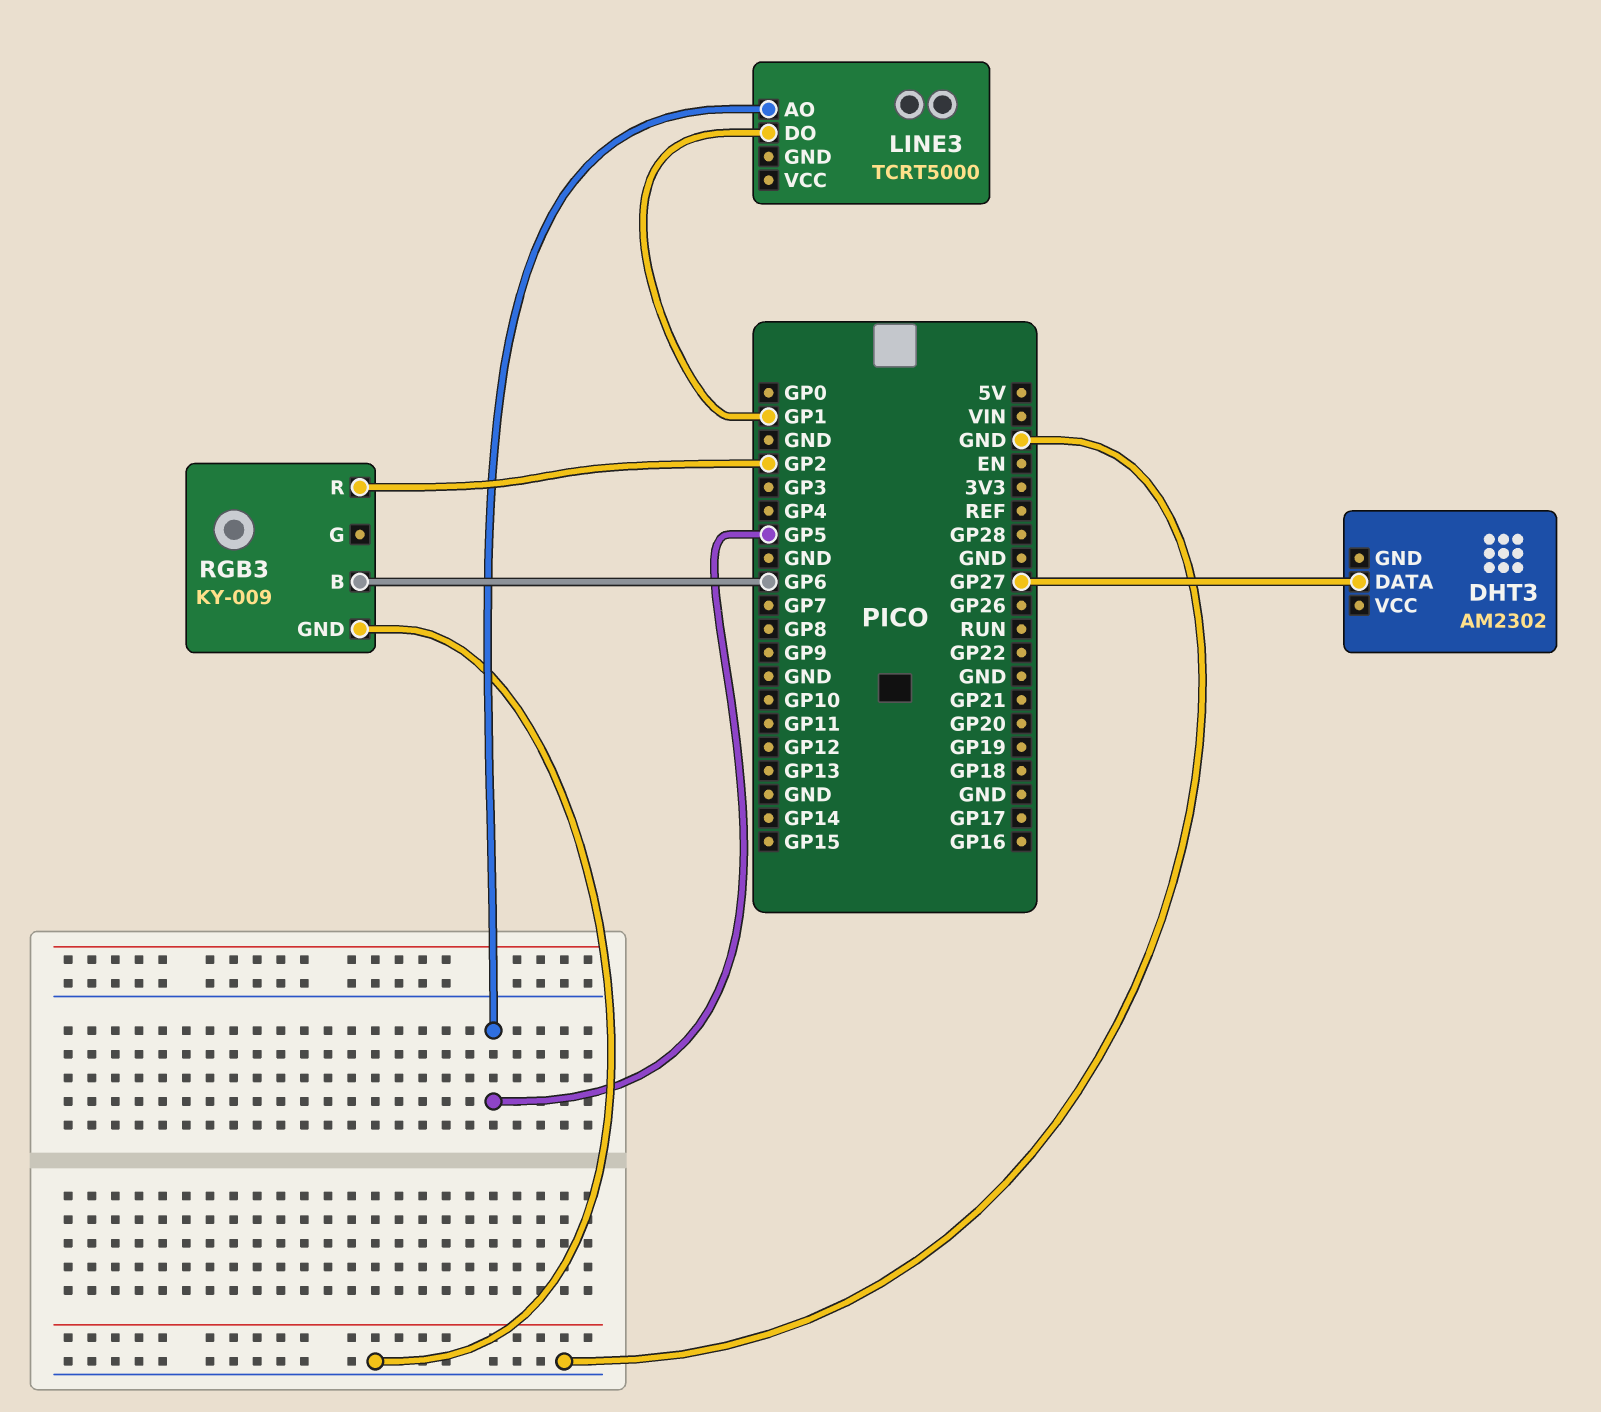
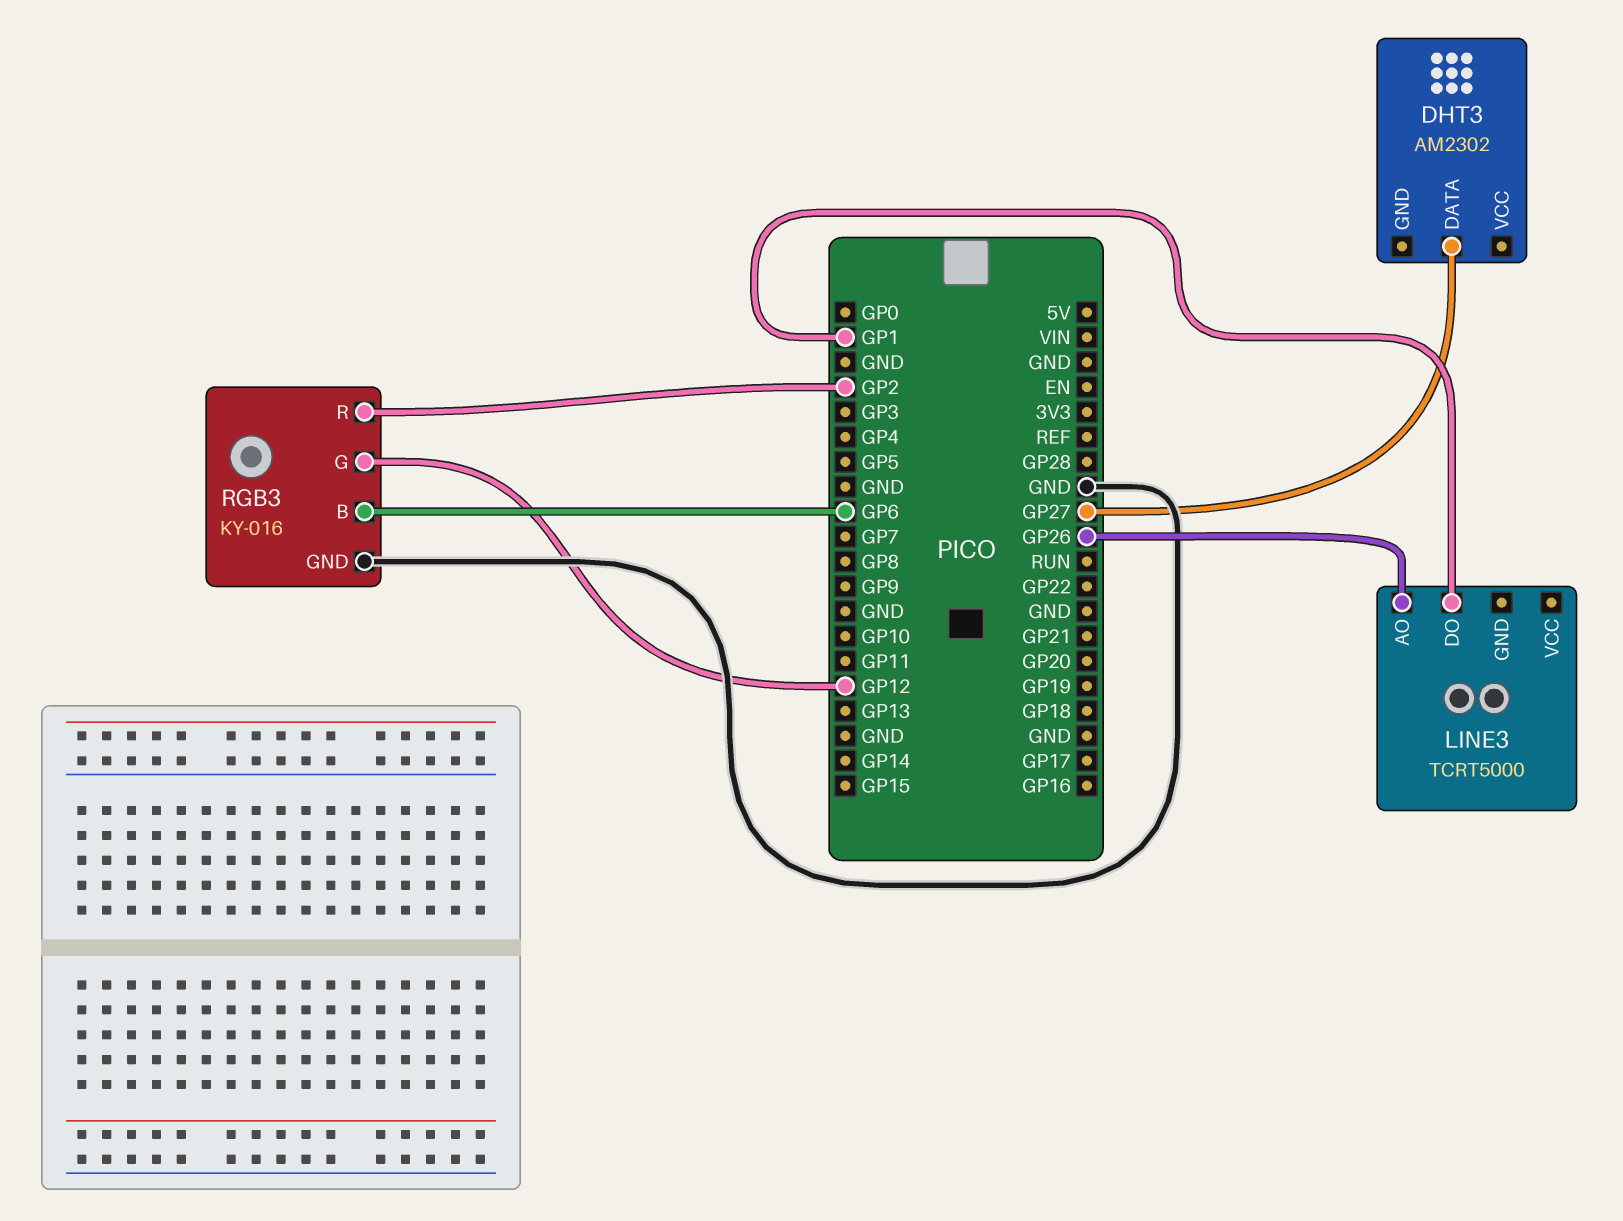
LINE3 pin AO: GP5 -> GP26
RGB3: KY-009 -> KY-016
RGB3 pin G: none -> GP12

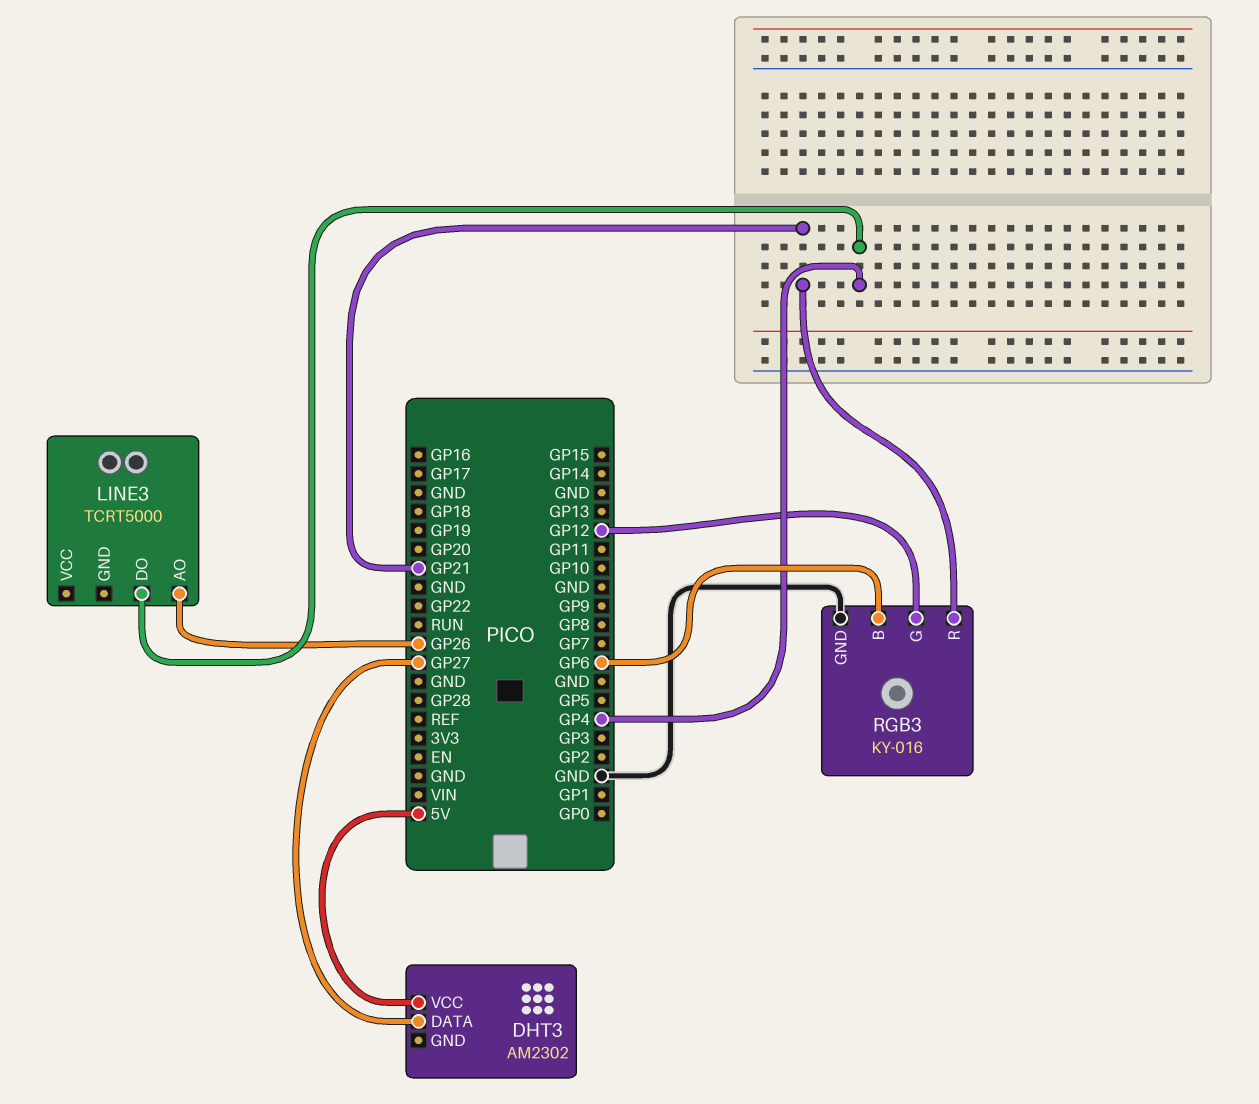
DHT3 pin VCC: none -> 5V
LINE3 pin DO: GP1 -> GP4
RGB3 pin R: GP2 -> GP21

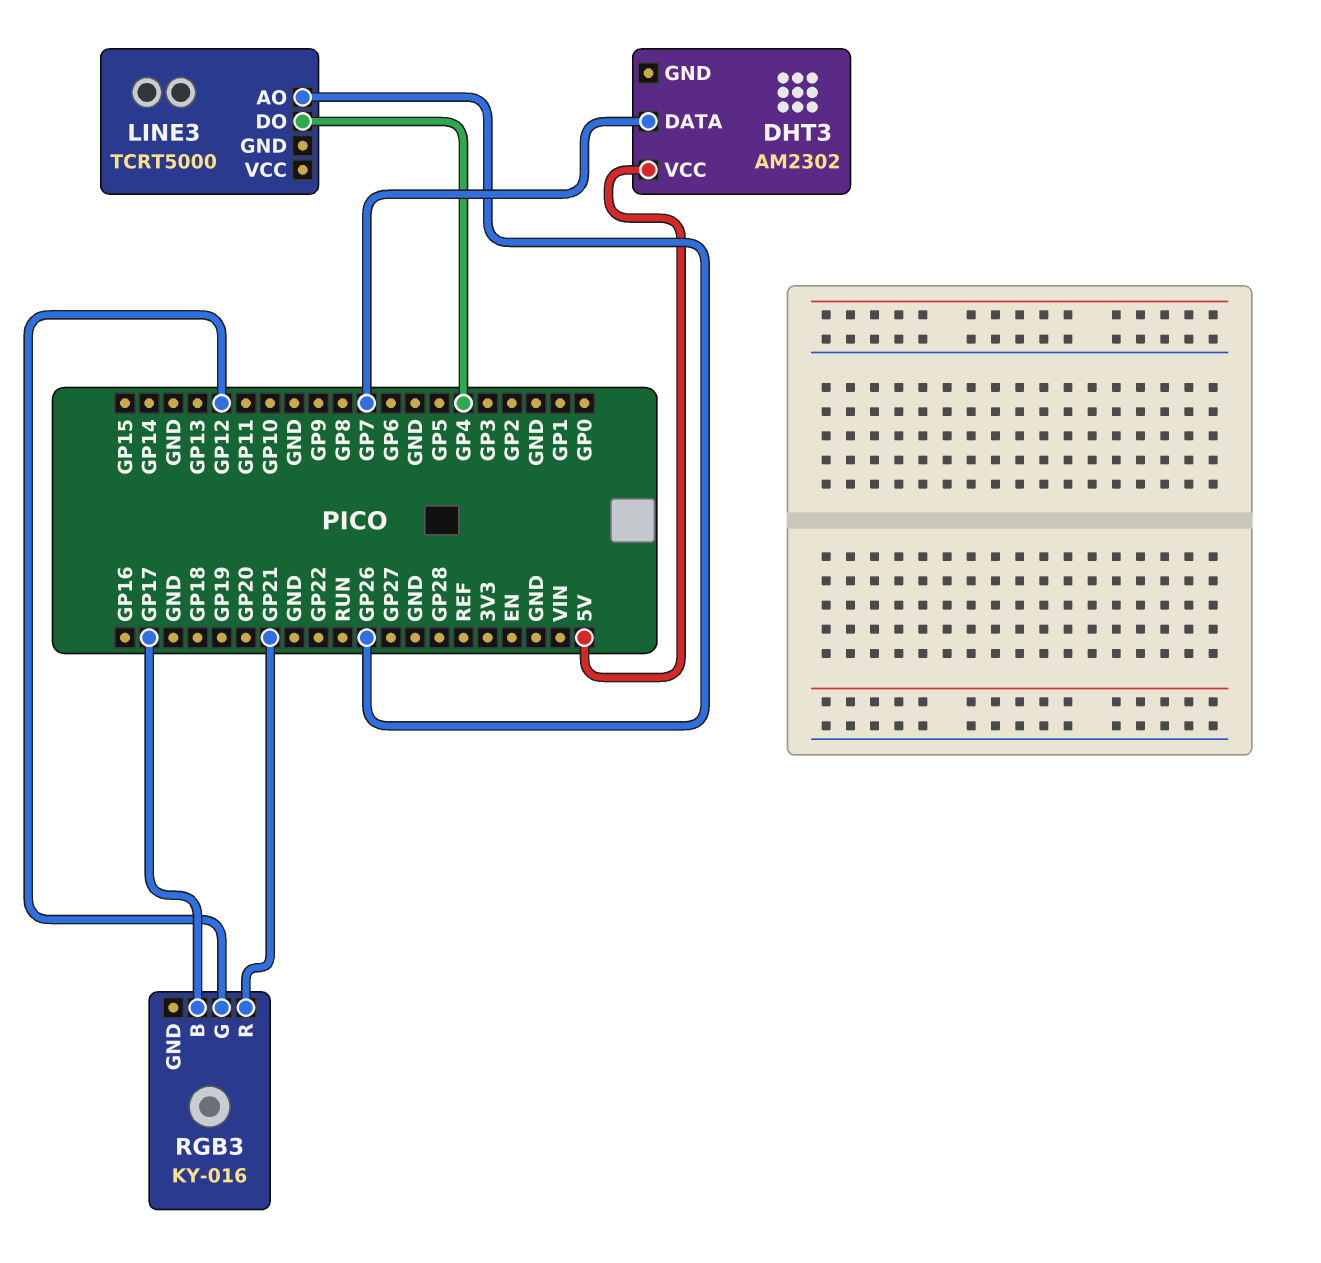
DHT3 pin DATA: GP27 -> GP7
RGB3 pin B: GP6 -> GP17
RGB3 pin GND: GND -> none

